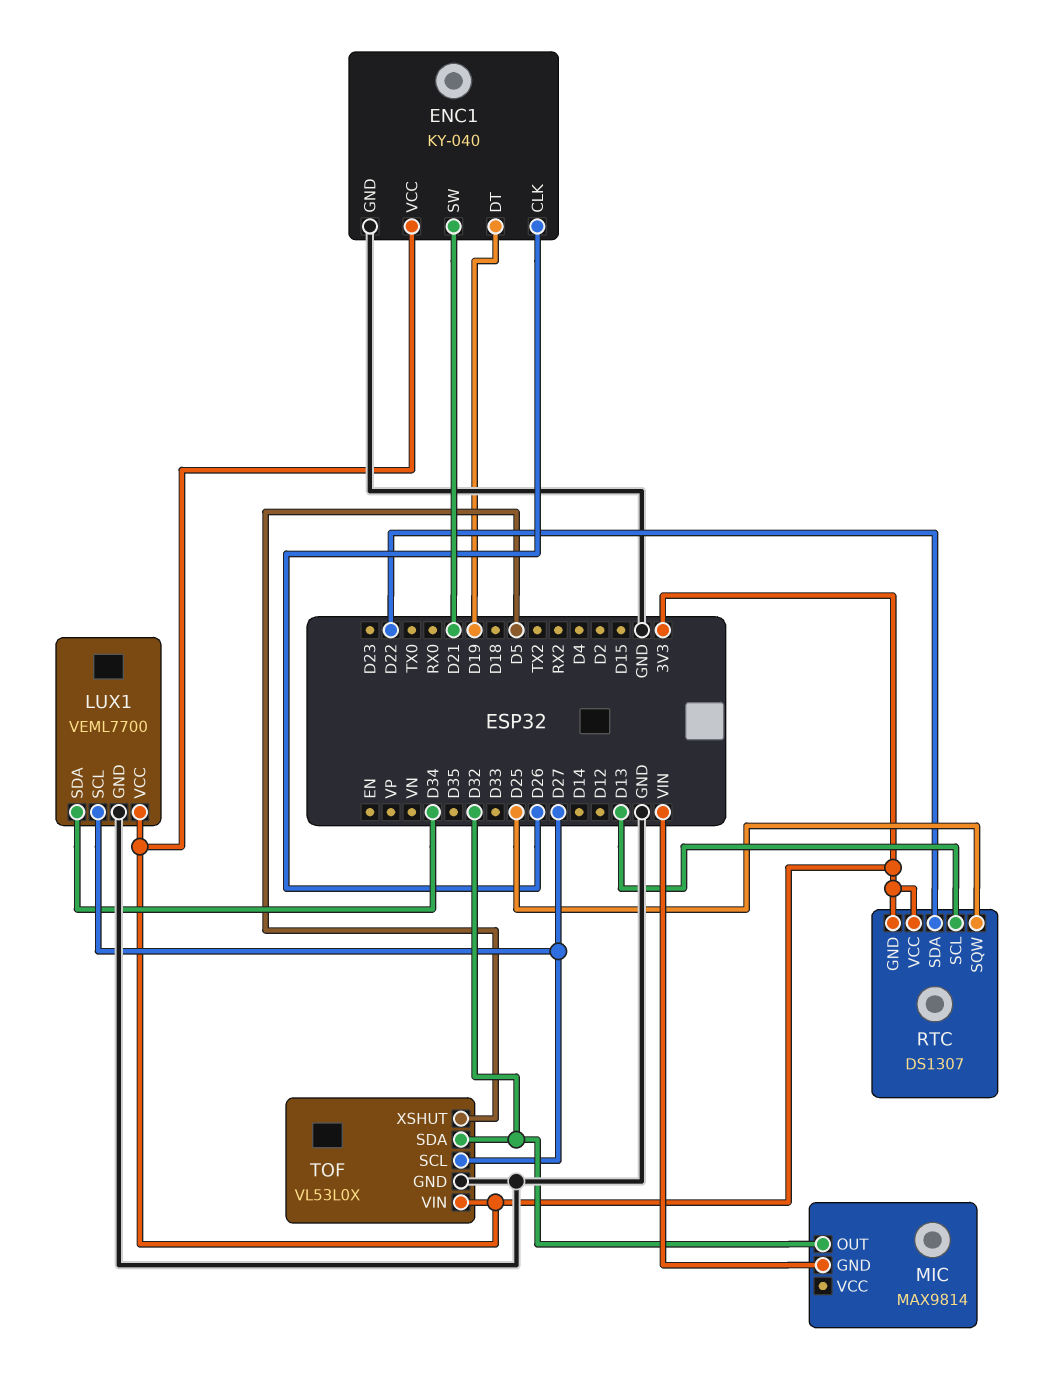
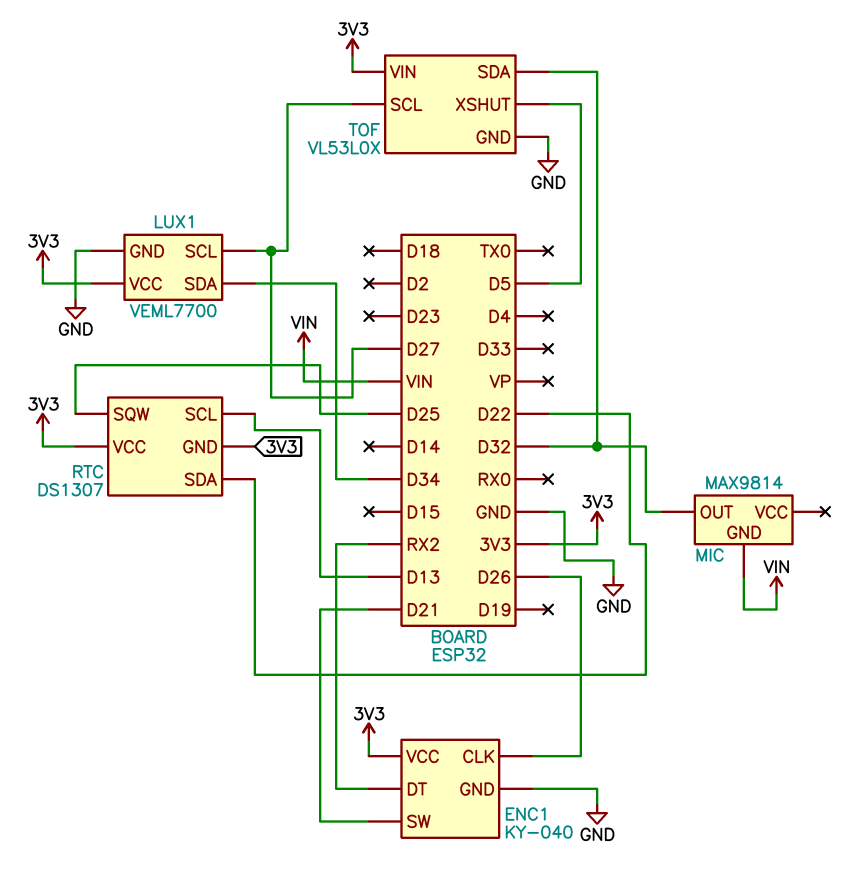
ENC1 pin DT: D19 -> RX2

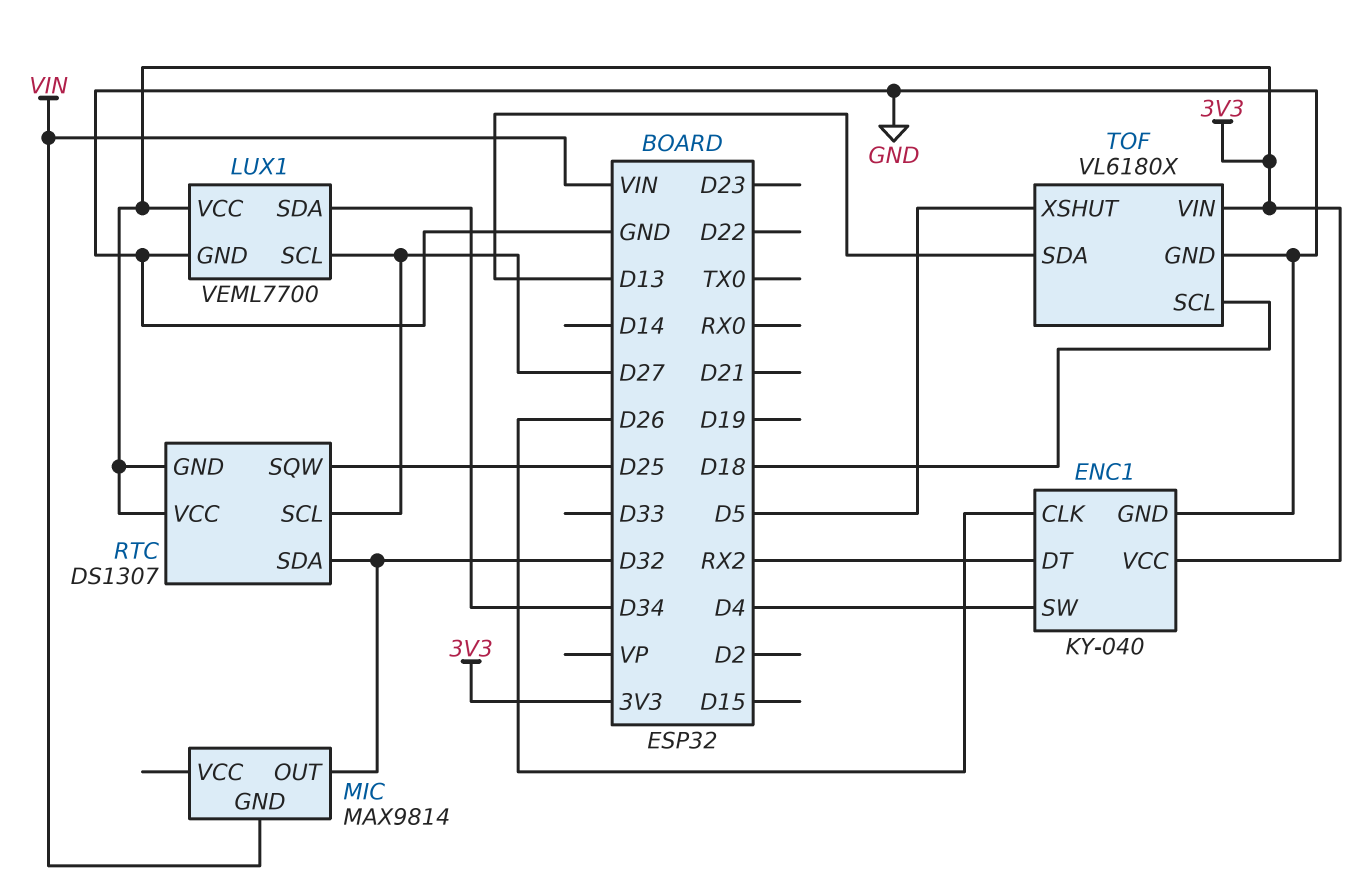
ENC1 pin SW: D21 -> D4
RTC pin SCL: D13 -> D27
RTC pin SDA: D22 -> D32
TOF: VL53L0X -> VL6180X
TOF pin SCL: D27 -> D18
TOF pin SDA: D32 -> D13

